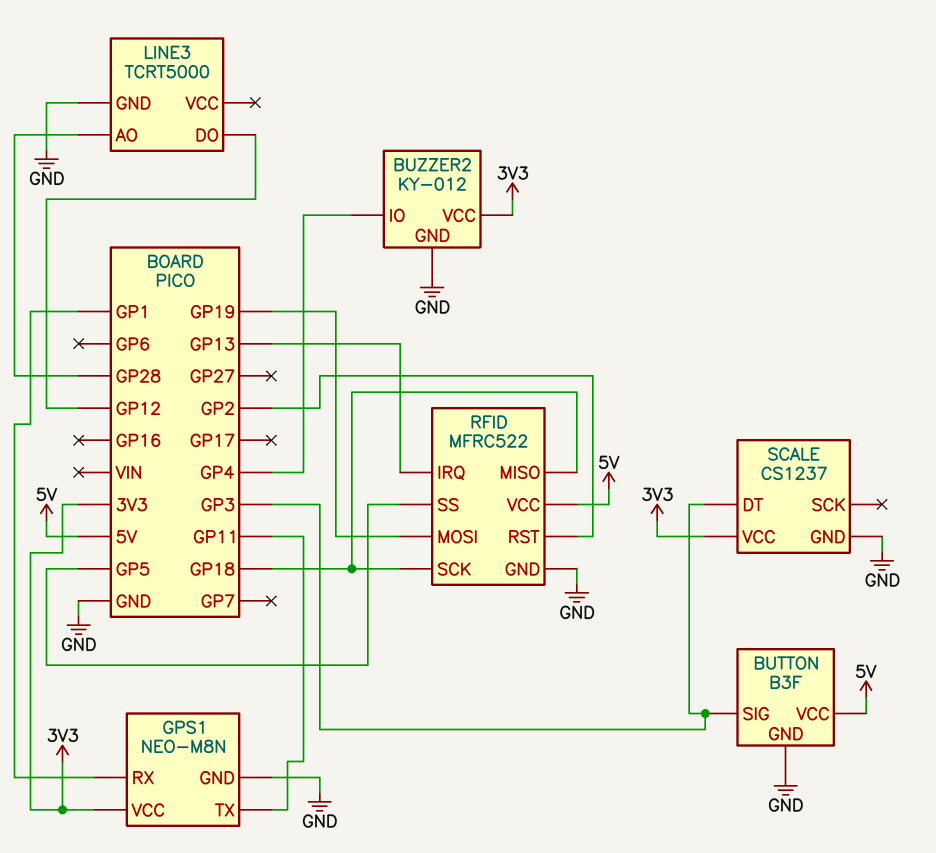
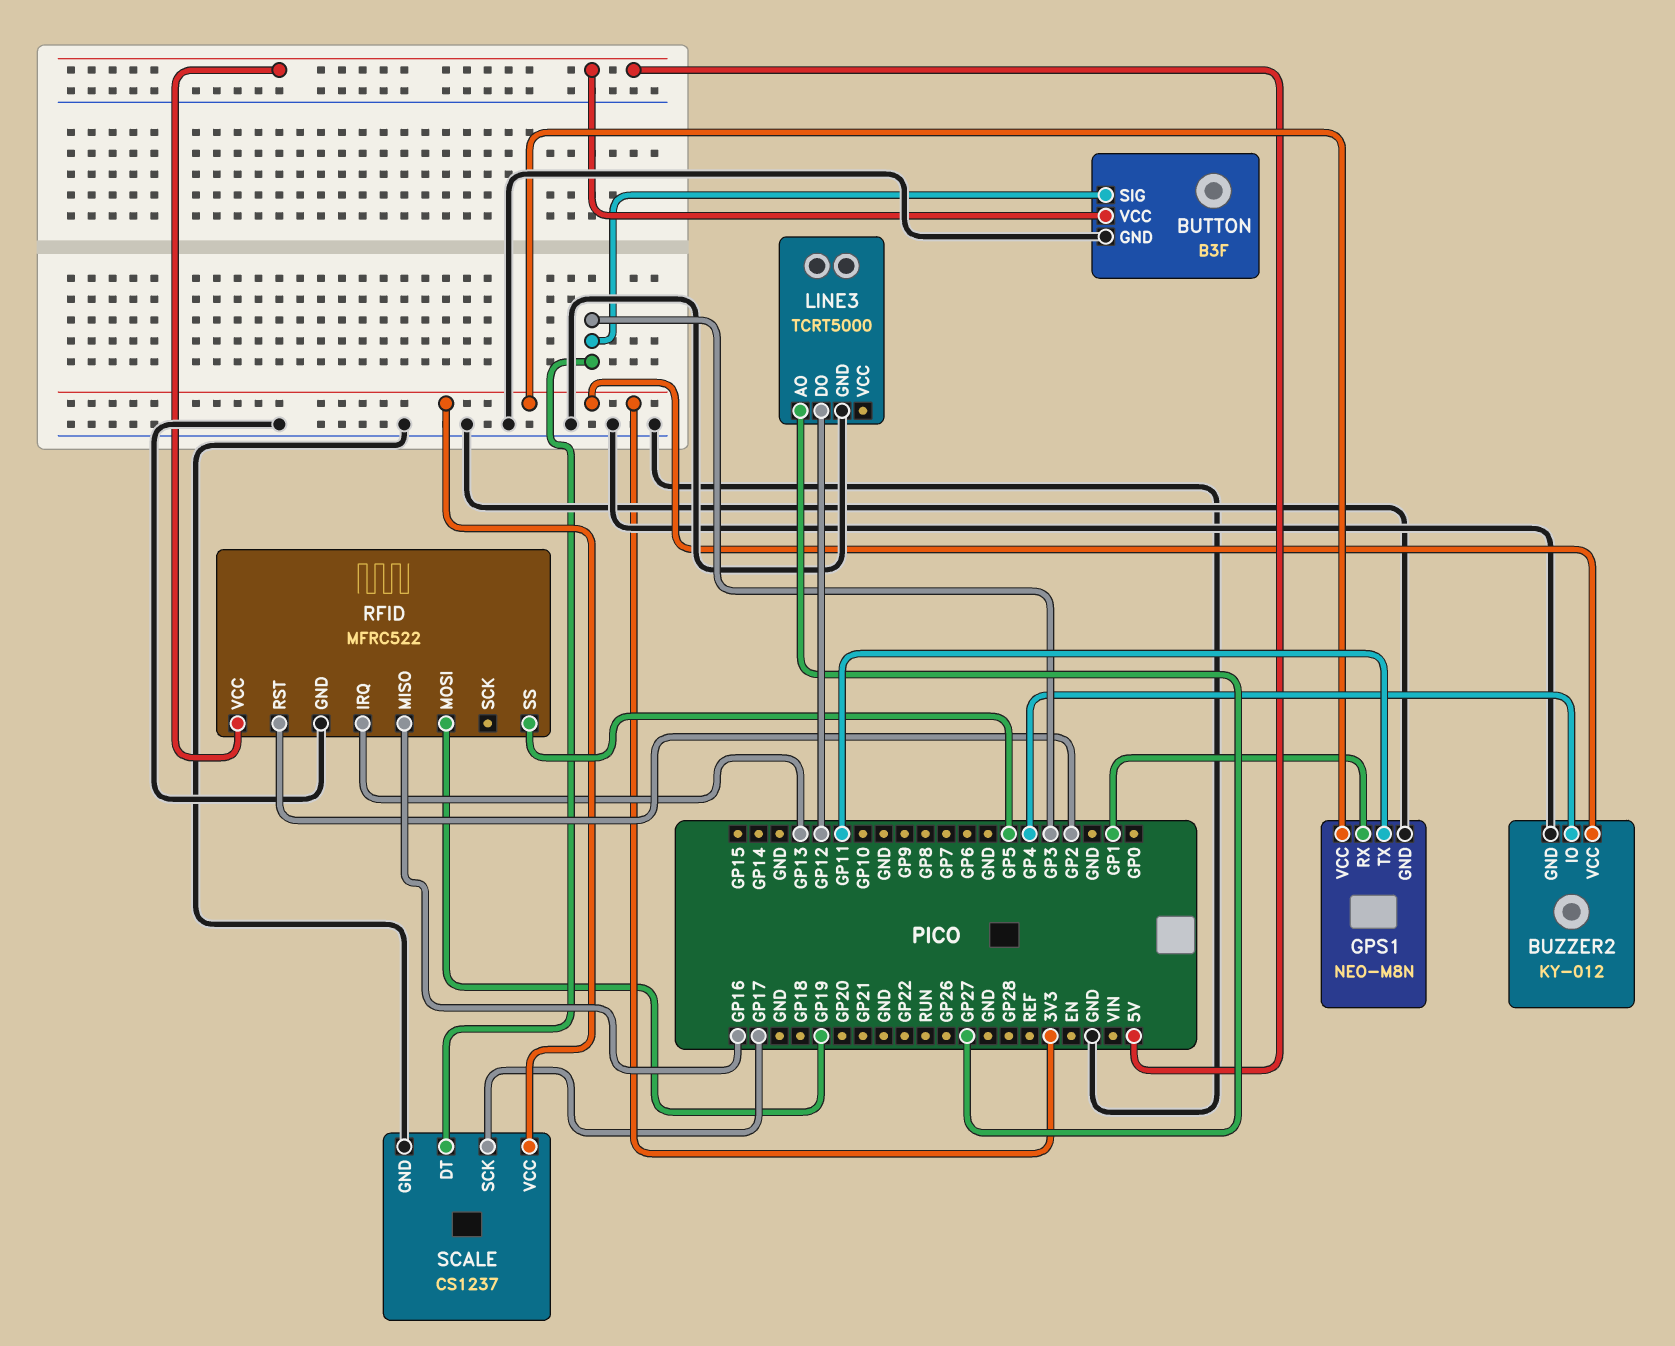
LINE3 pin AO: GP28 -> GP27
RFID pin MISO: GP18 -> GP16
RFID pin SCK: GP18 -> none
SCALE pin SCK: none -> GP17

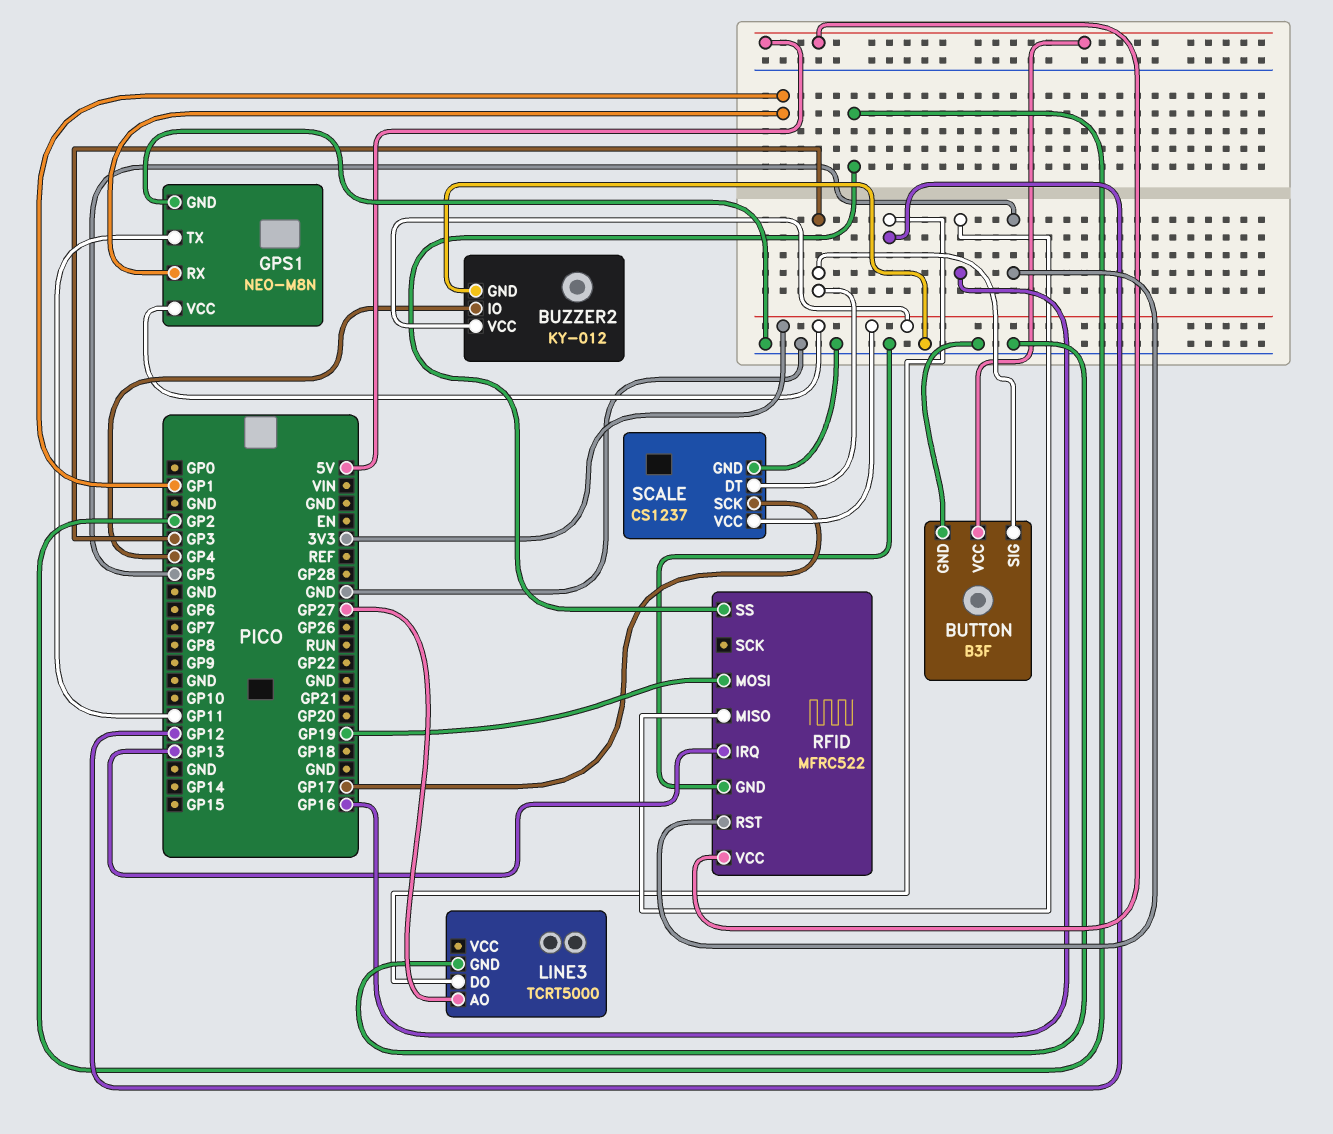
RFID pin RST: GP2 -> GP5
RFID pin SS: GP5 -> GP2

